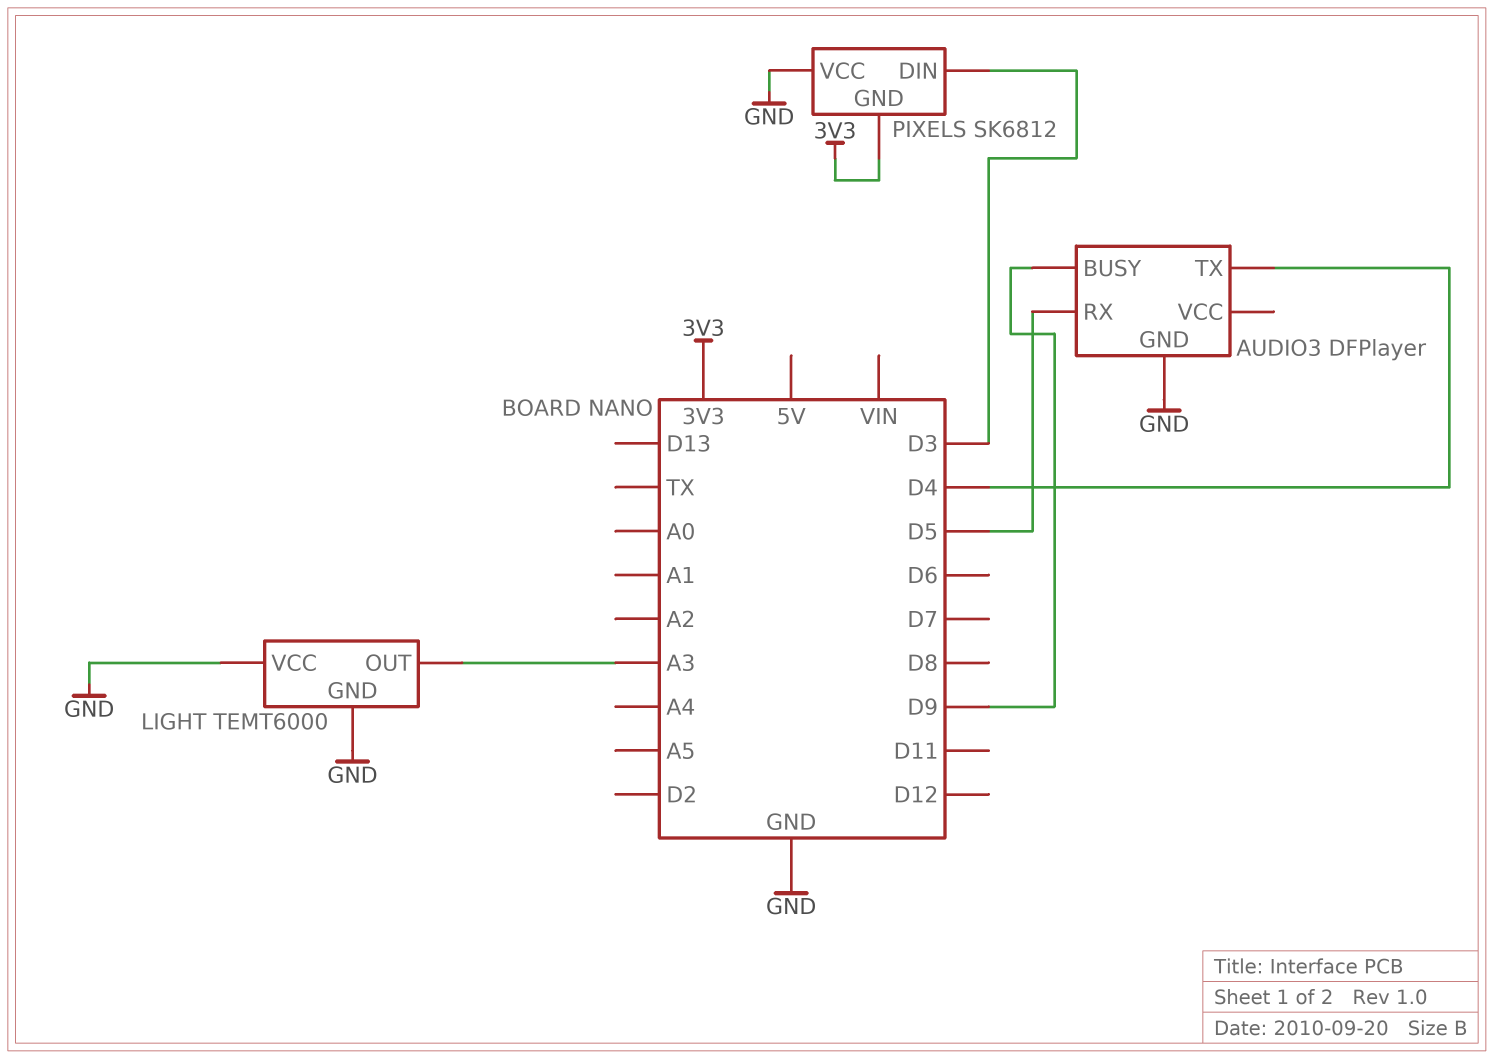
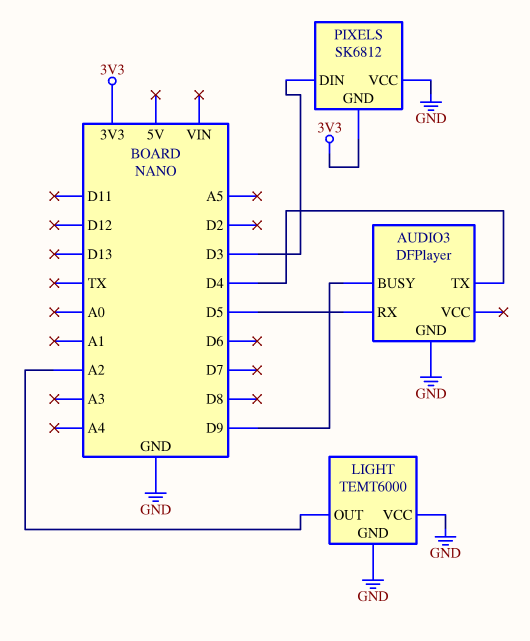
LIGHT pin OUT: A3 -> A2

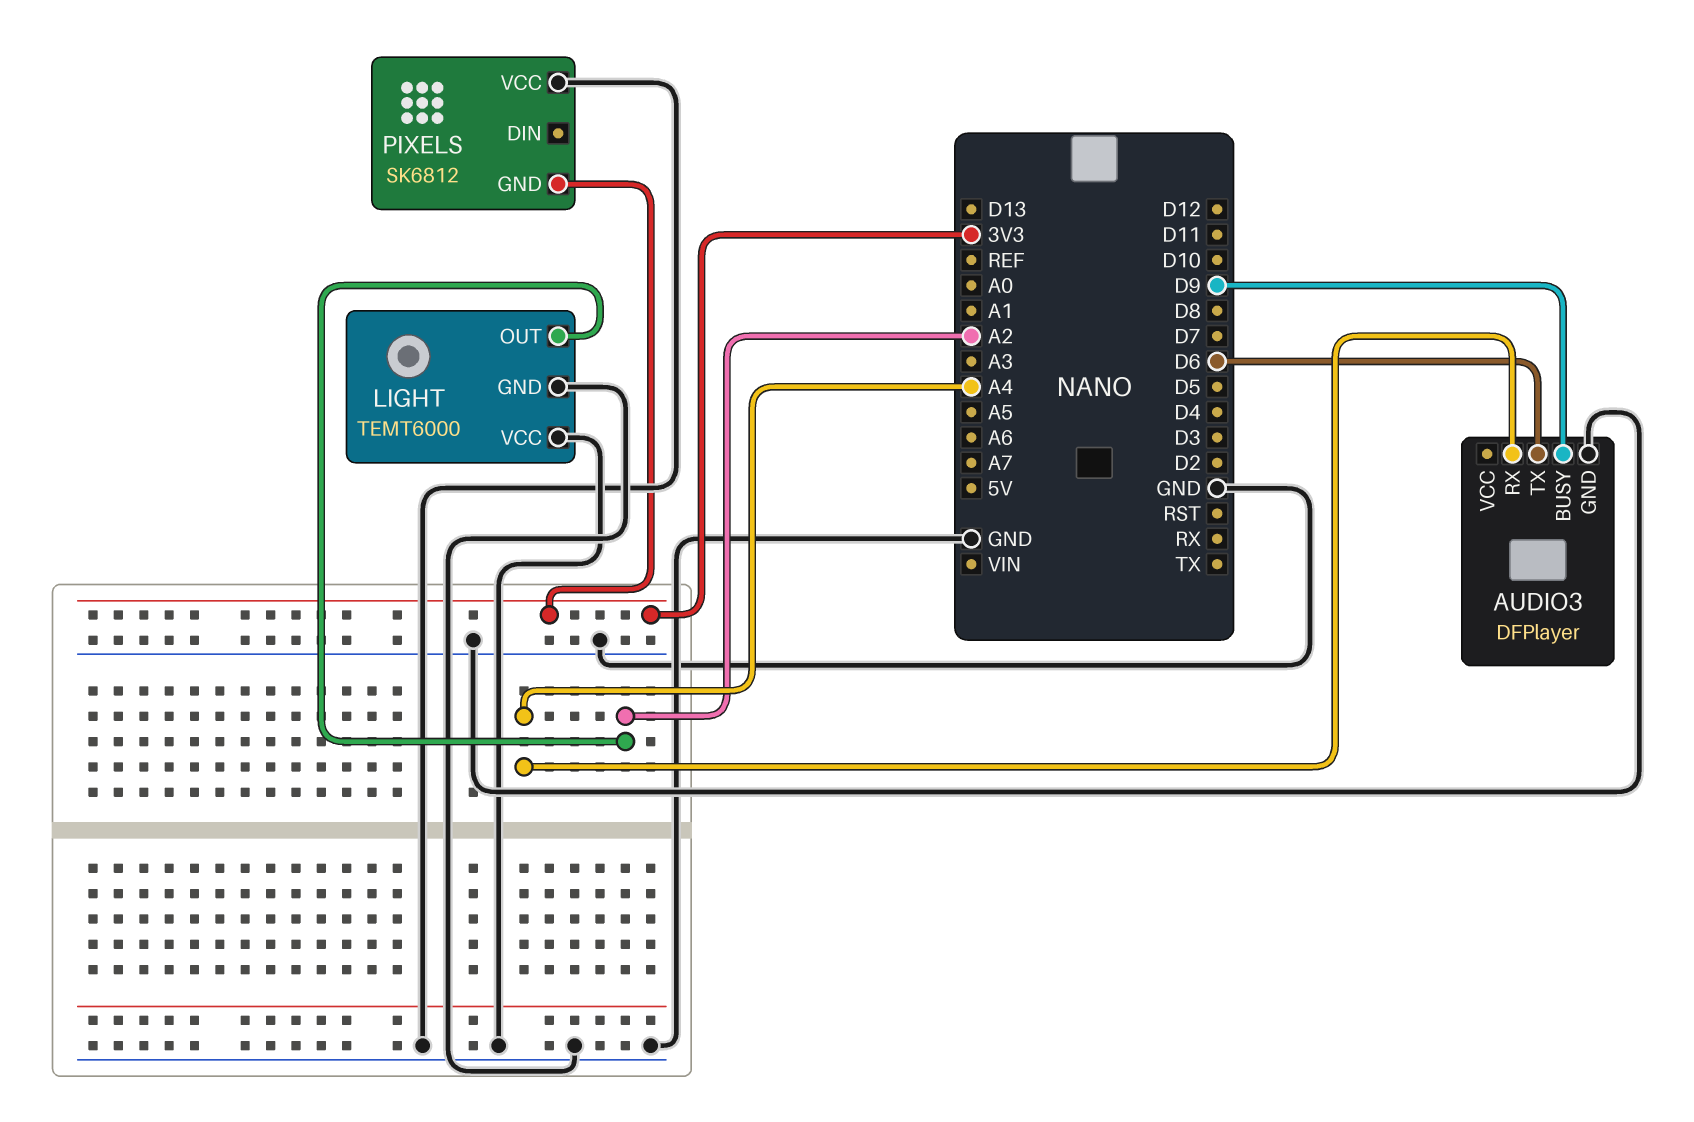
AUDIO3 pin RX: D5 -> A4
AUDIO3 pin TX: D4 -> D6
PIXELS pin DIN: D3 -> none

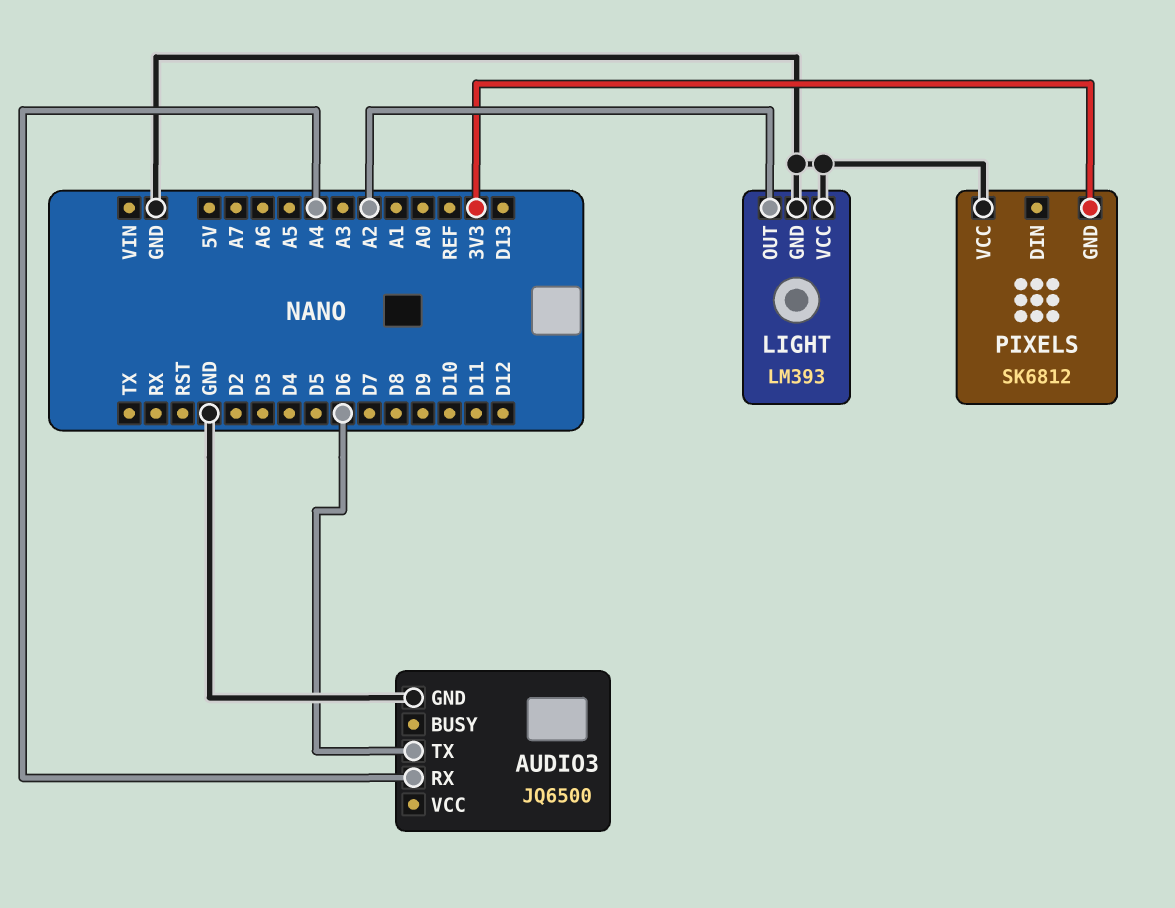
AUDIO3: DFPlayer -> JQ6500
AUDIO3 pin BUSY: D9 -> none
LIGHT: TEMT6000 -> LM393

